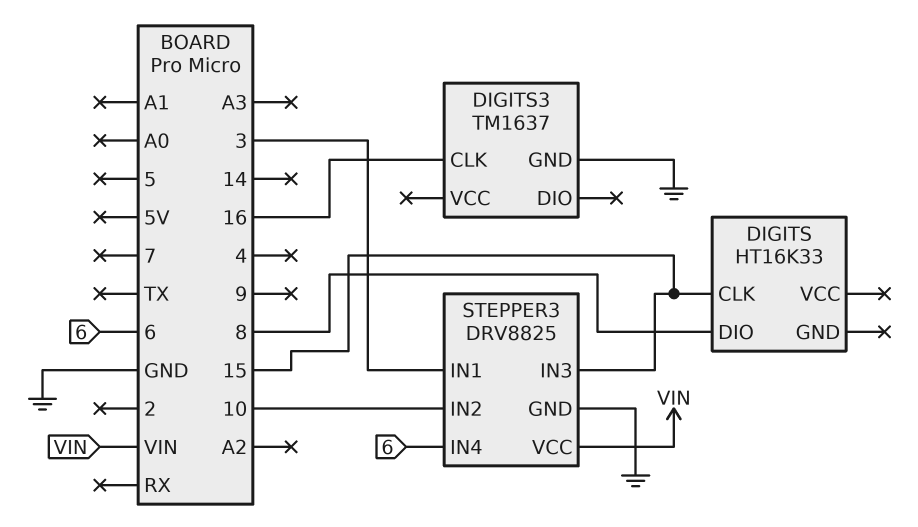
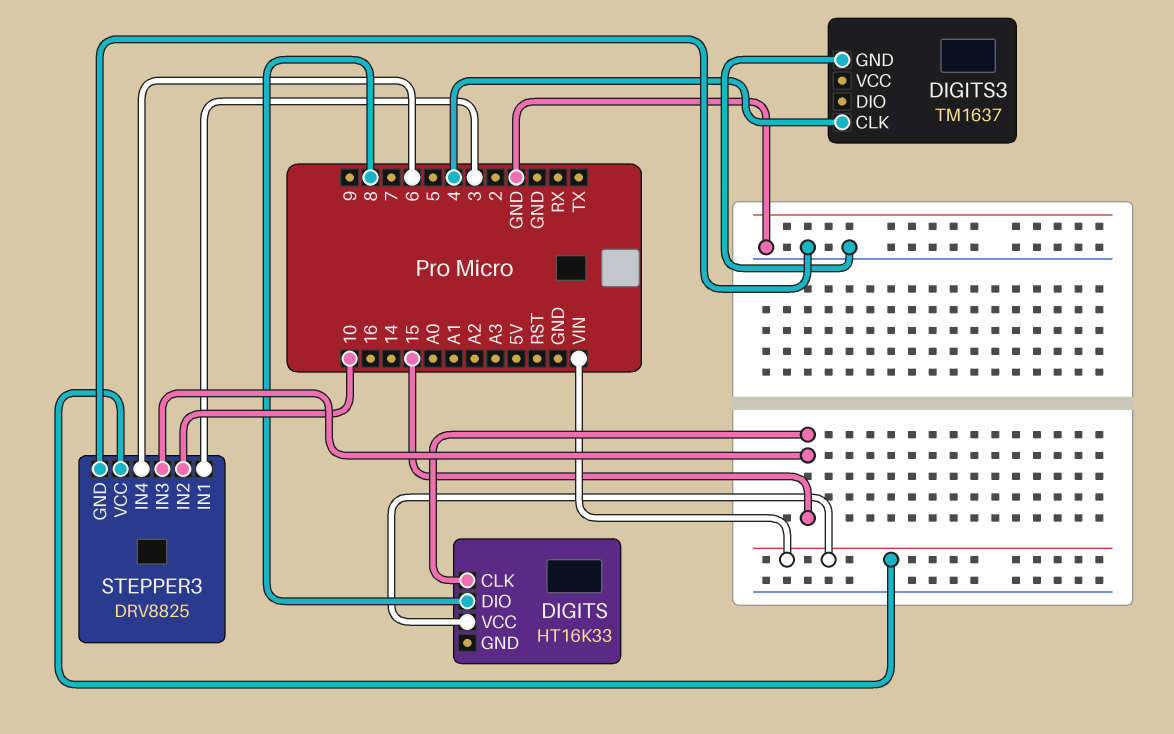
DIGITS pin VCC: none -> VIN
DIGITS3 pin CLK: 16 -> 4

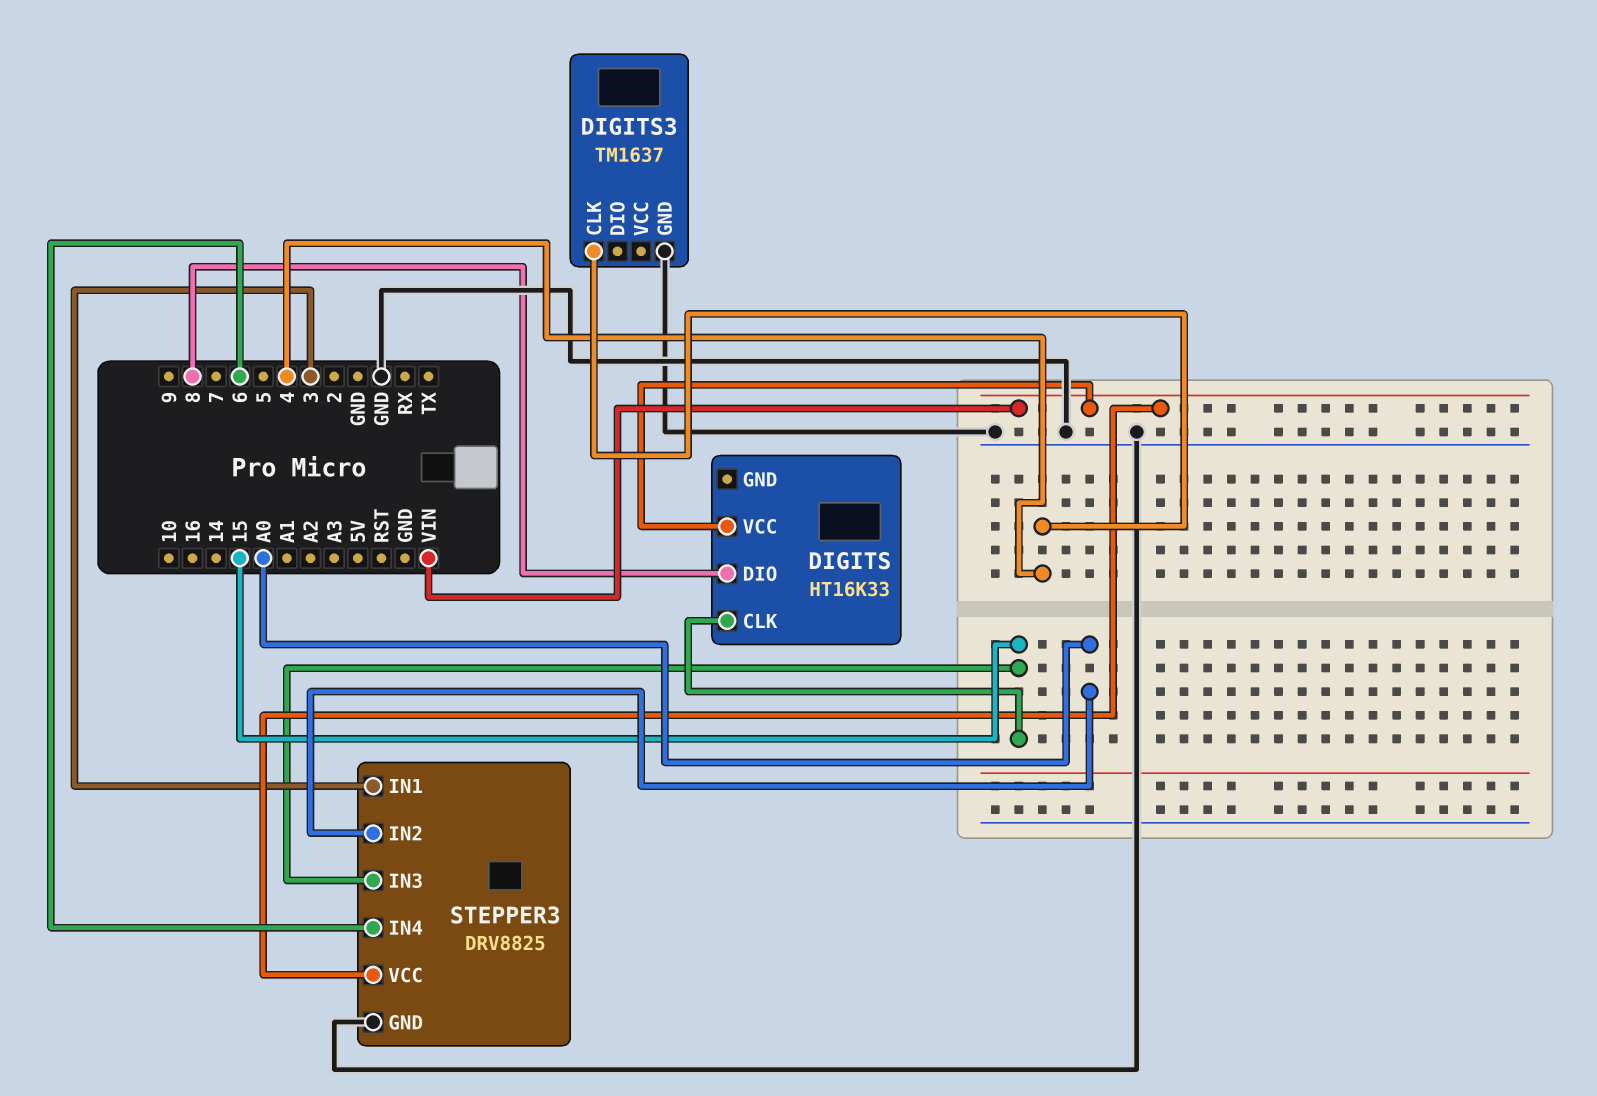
STEPPER3 pin IN2: 10 -> A0

